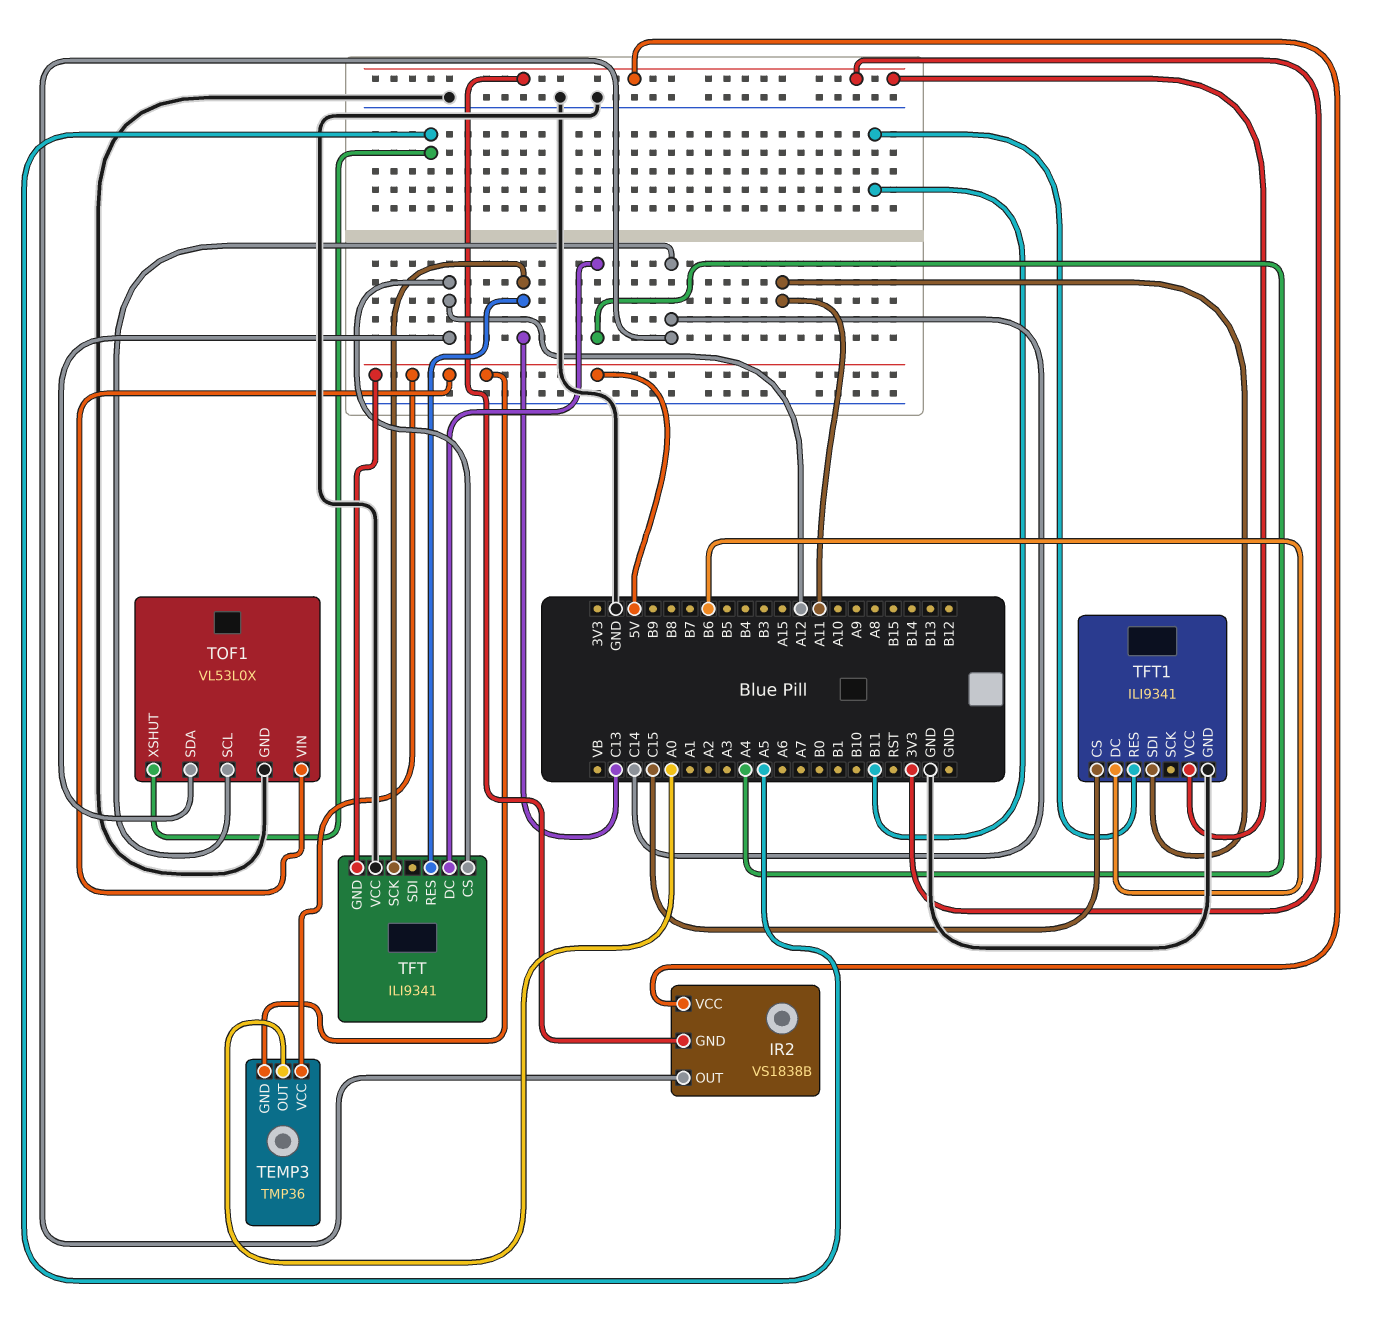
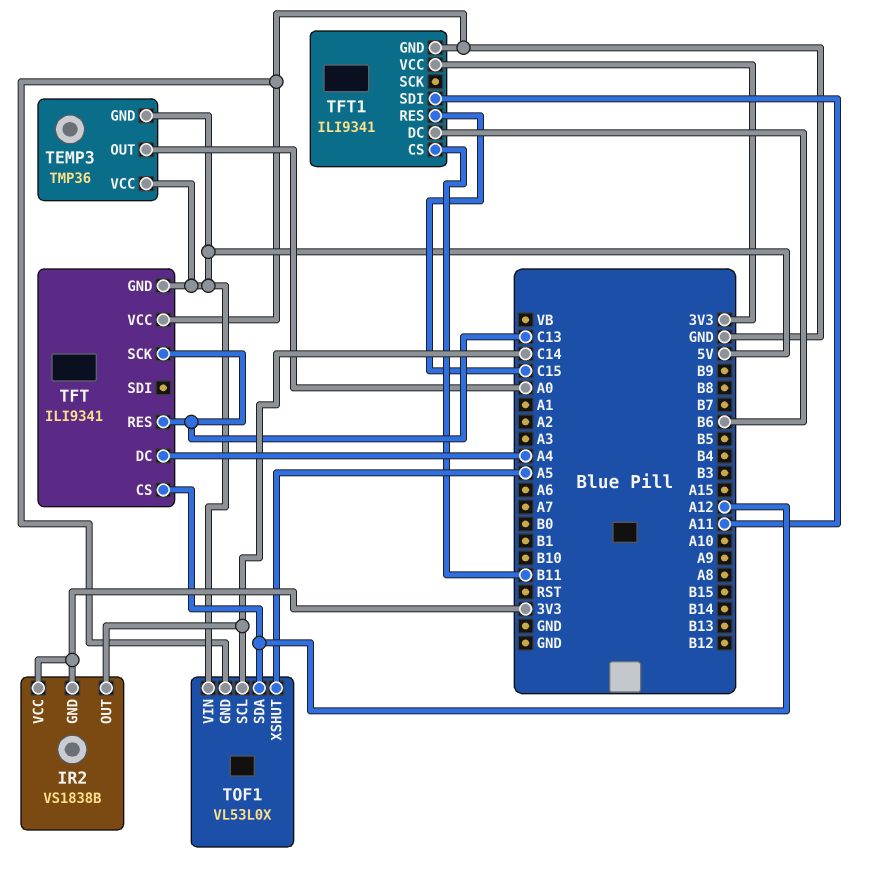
TFT1 pin CS: C15 -> B11
TFT1 pin RES: B11 -> C15

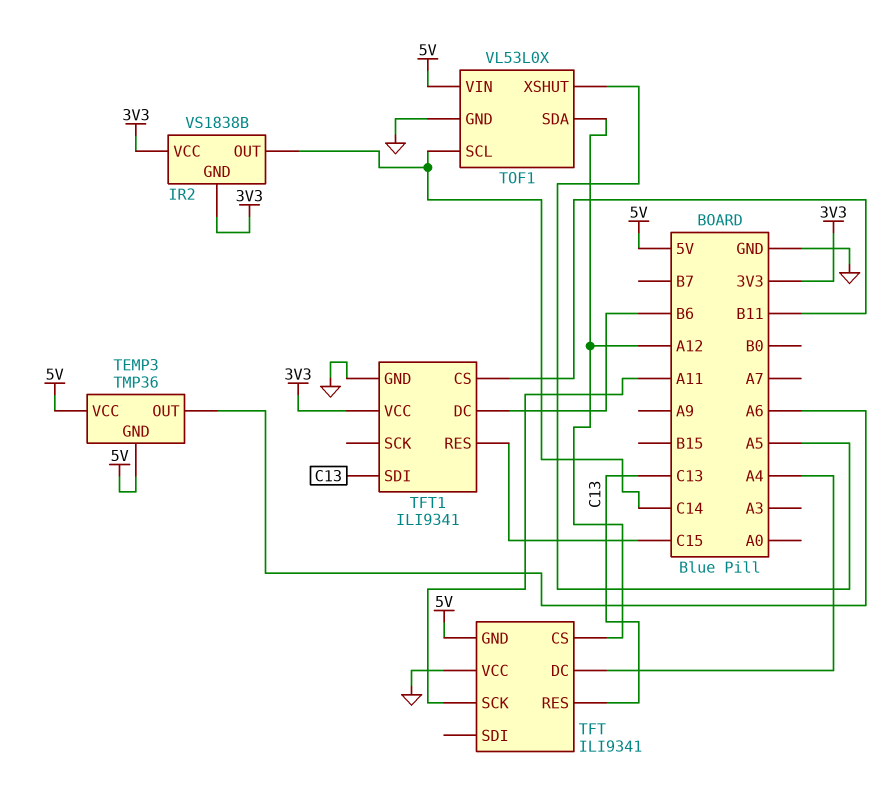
TEMP3 pin OUT: A0 -> A6
TFT pin SCK: C13 -> A11
TFT1 pin SDI: A11 -> C13

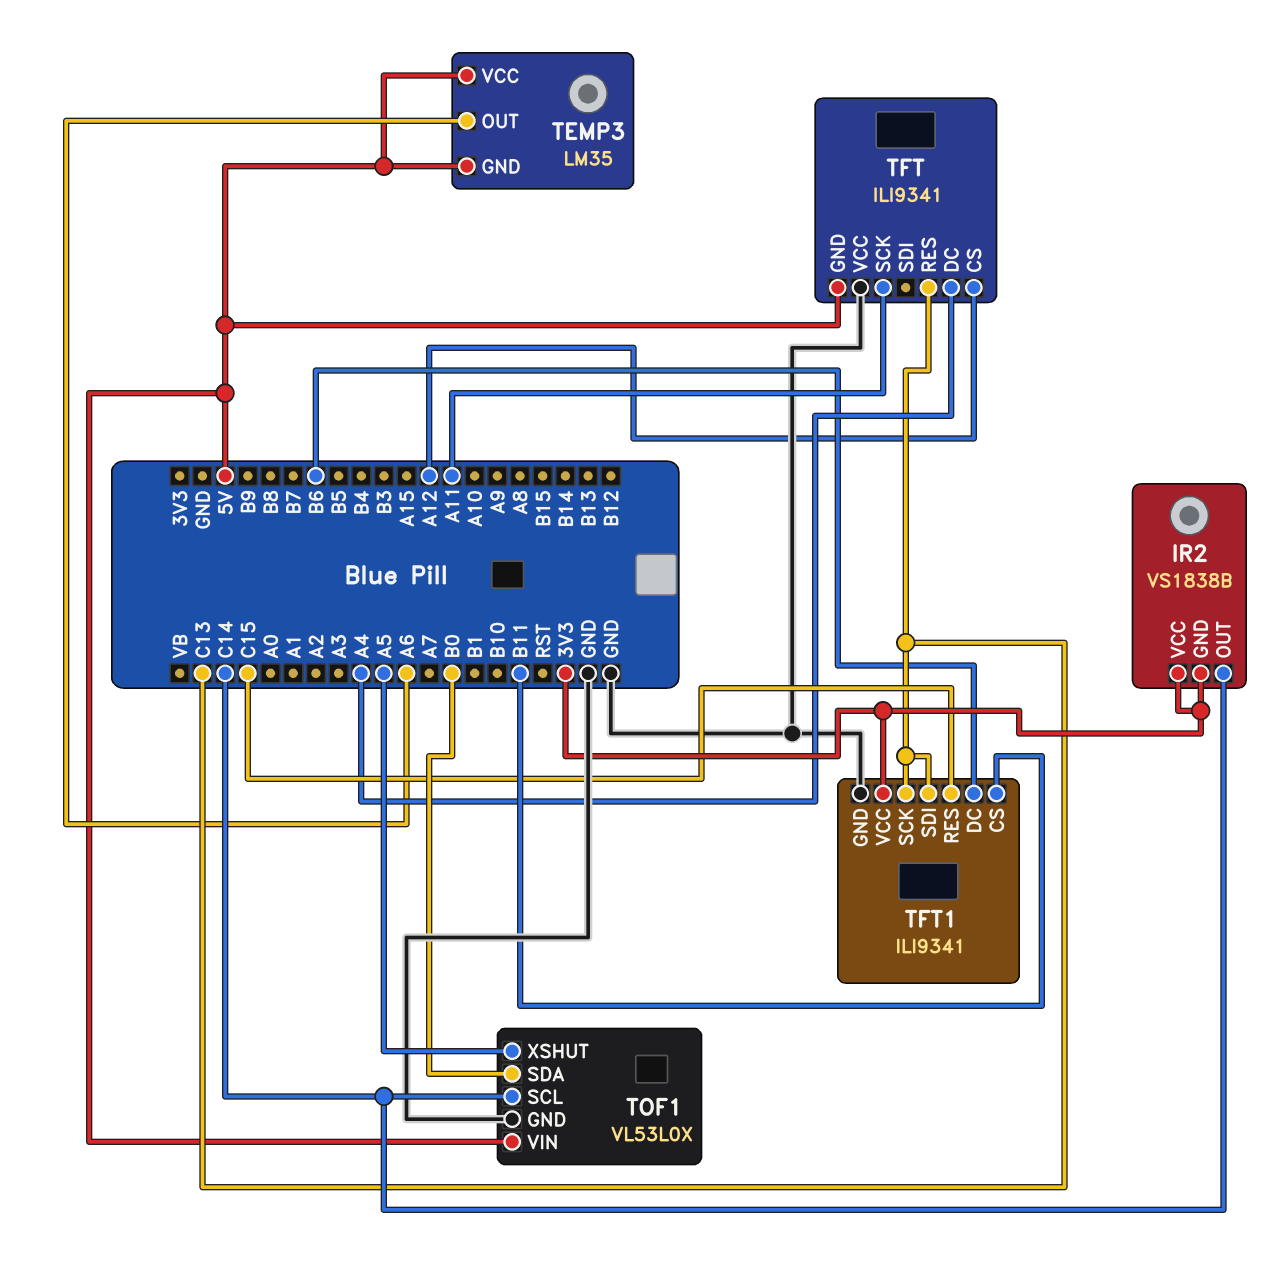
TEMP3: TMP36 -> LM35
TFT1 pin SCK: none -> C13
TOF1 pin SDA: A12 -> B0

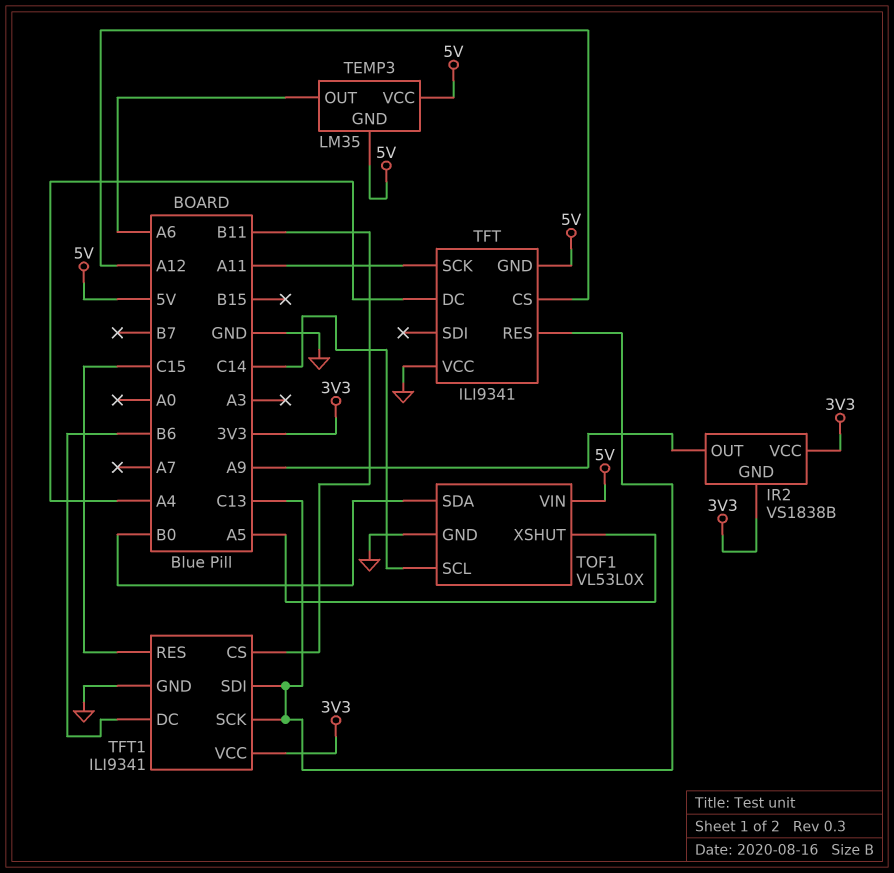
IR2 pin OUT: C14 -> A9

